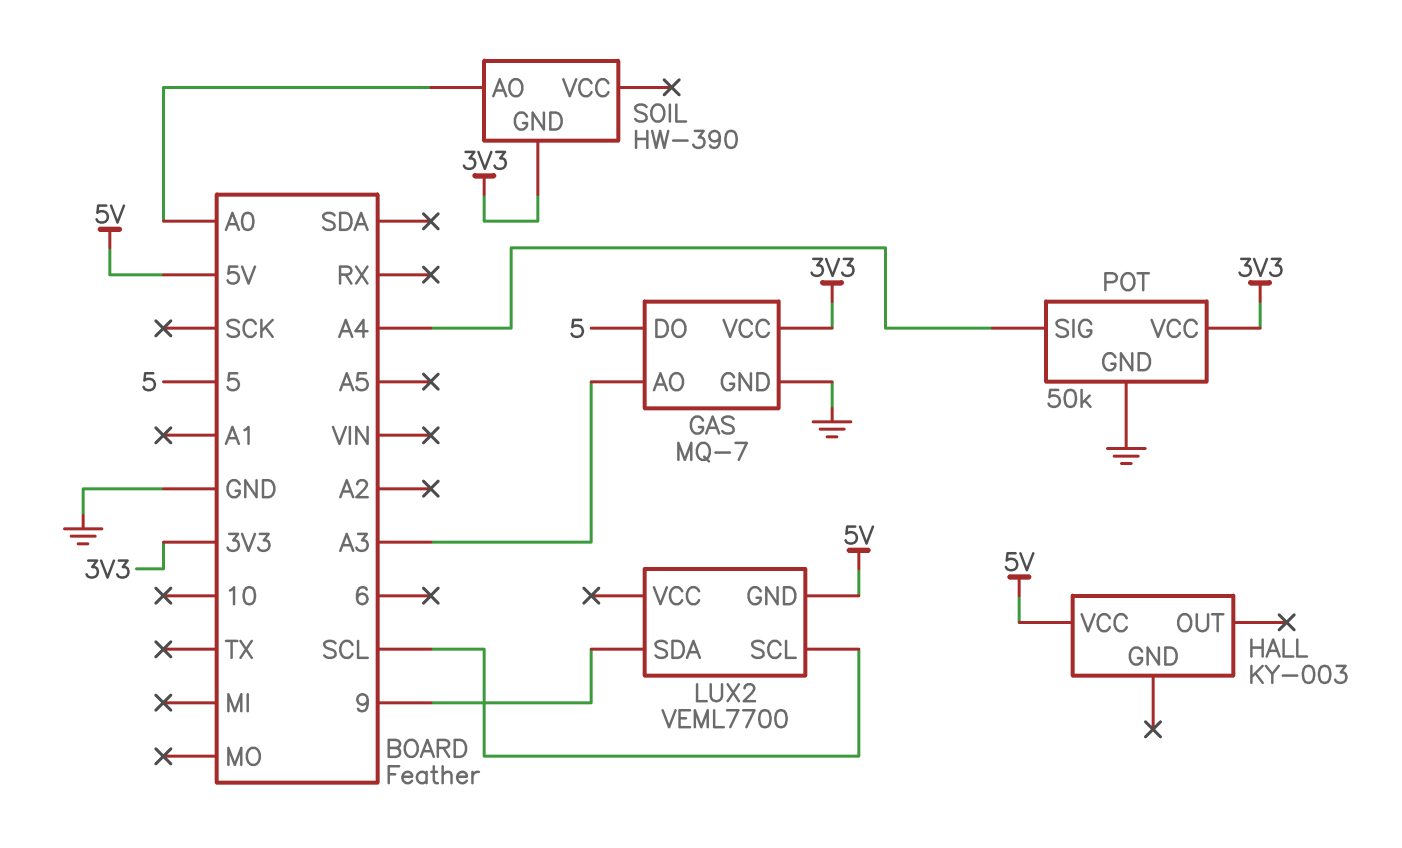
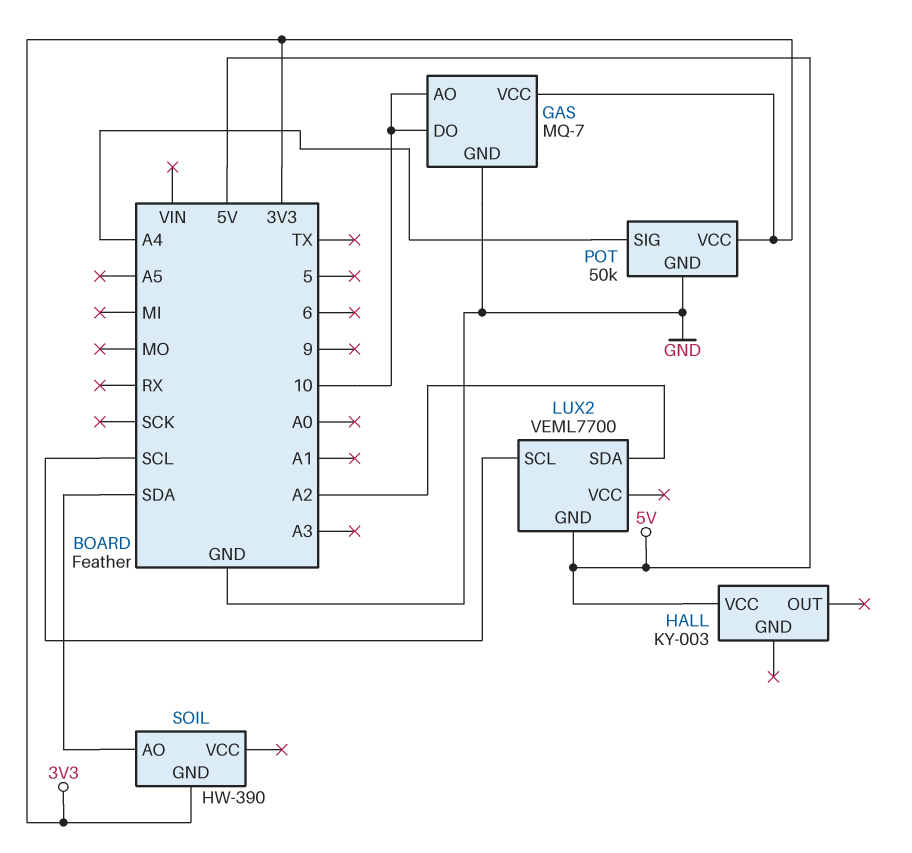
GAS pin AO: A3 -> 10
GAS pin DO: 5 -> 10
LUX2 pin SDA: 9 -> A2
SOIL pin AO: A0 -> SDA

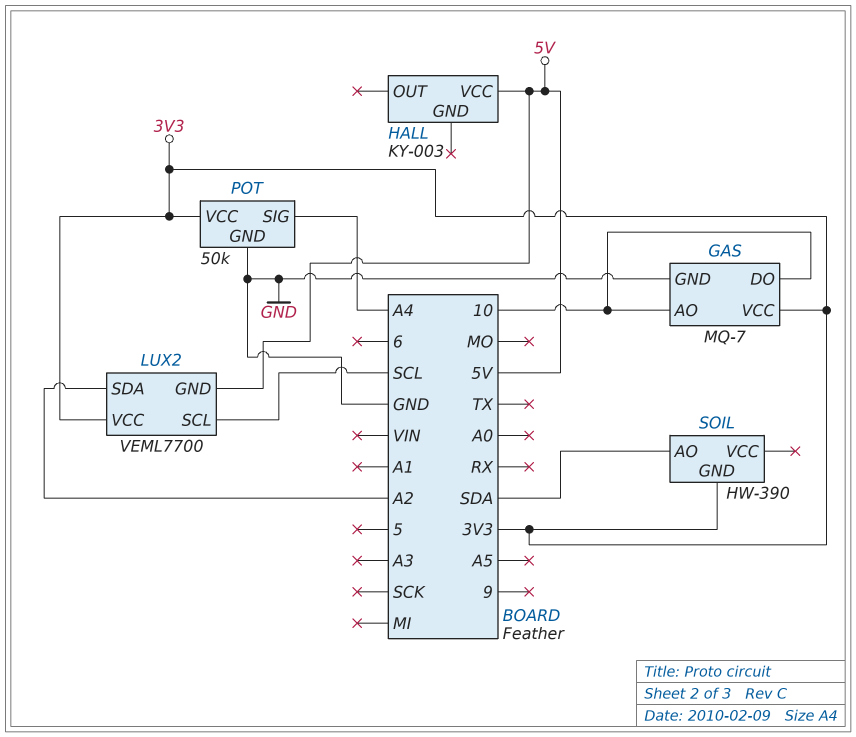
LUX2 pin VCC: none -> 3V3

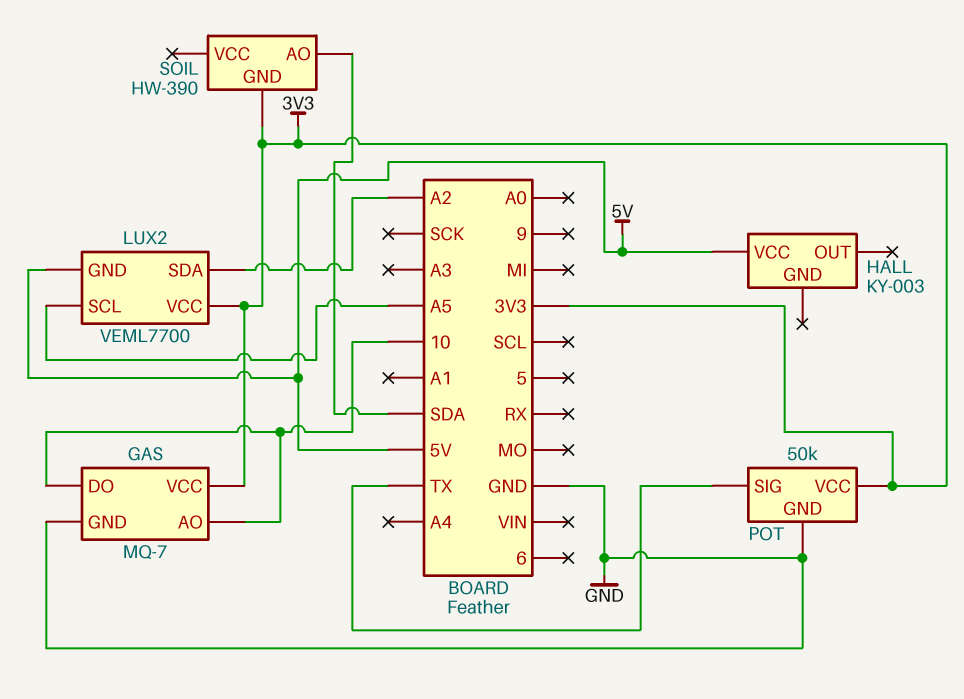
LUX2 pin SCL: SCL -> A5
POT pin SIG: A4 -> TX

